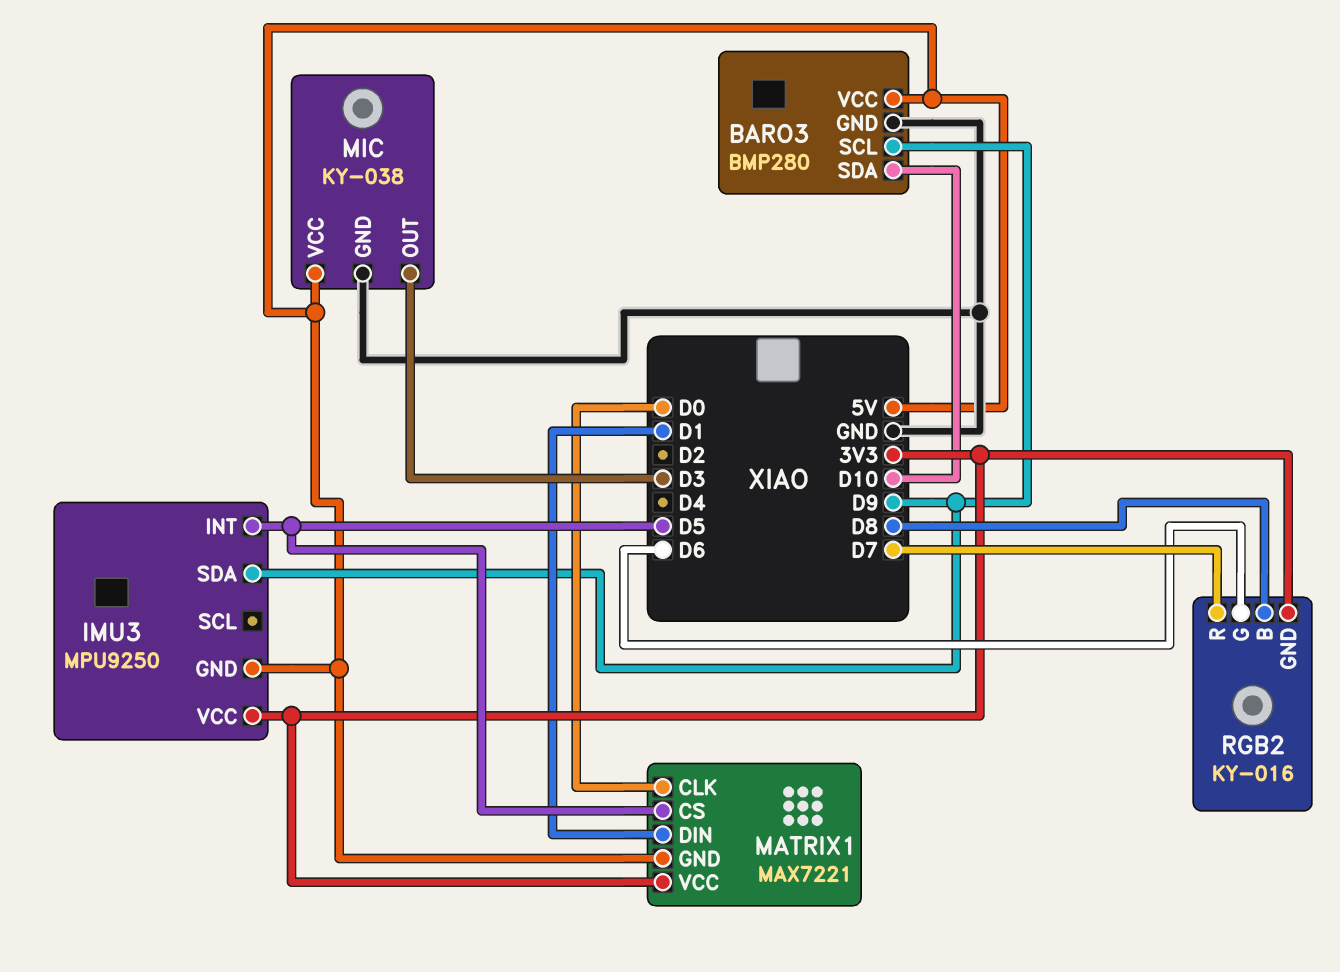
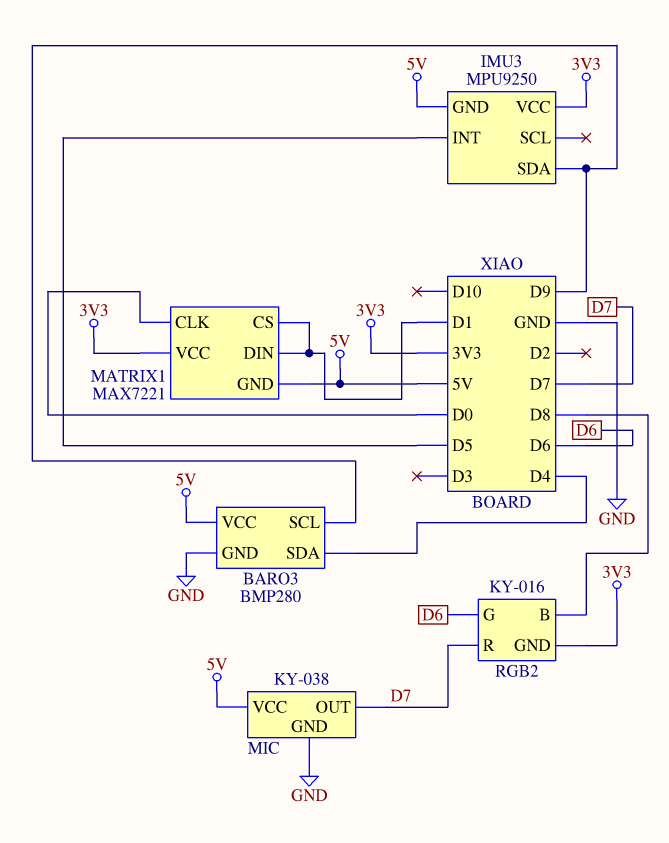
BARO3 pin SDA: D10 -> D4
MATRIX1 pin CS: D5 -> D1
MIC pin OUT: D3 -> D7

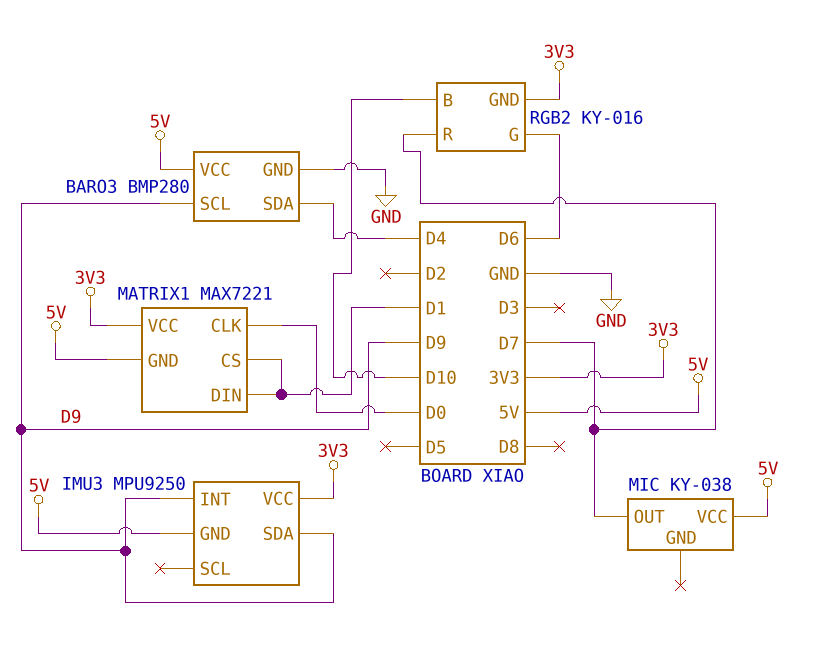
IMU3 pin INT: D5 -> D9
MIC pin GND: GND -> none
RGB2 pin B: D8 -> D10

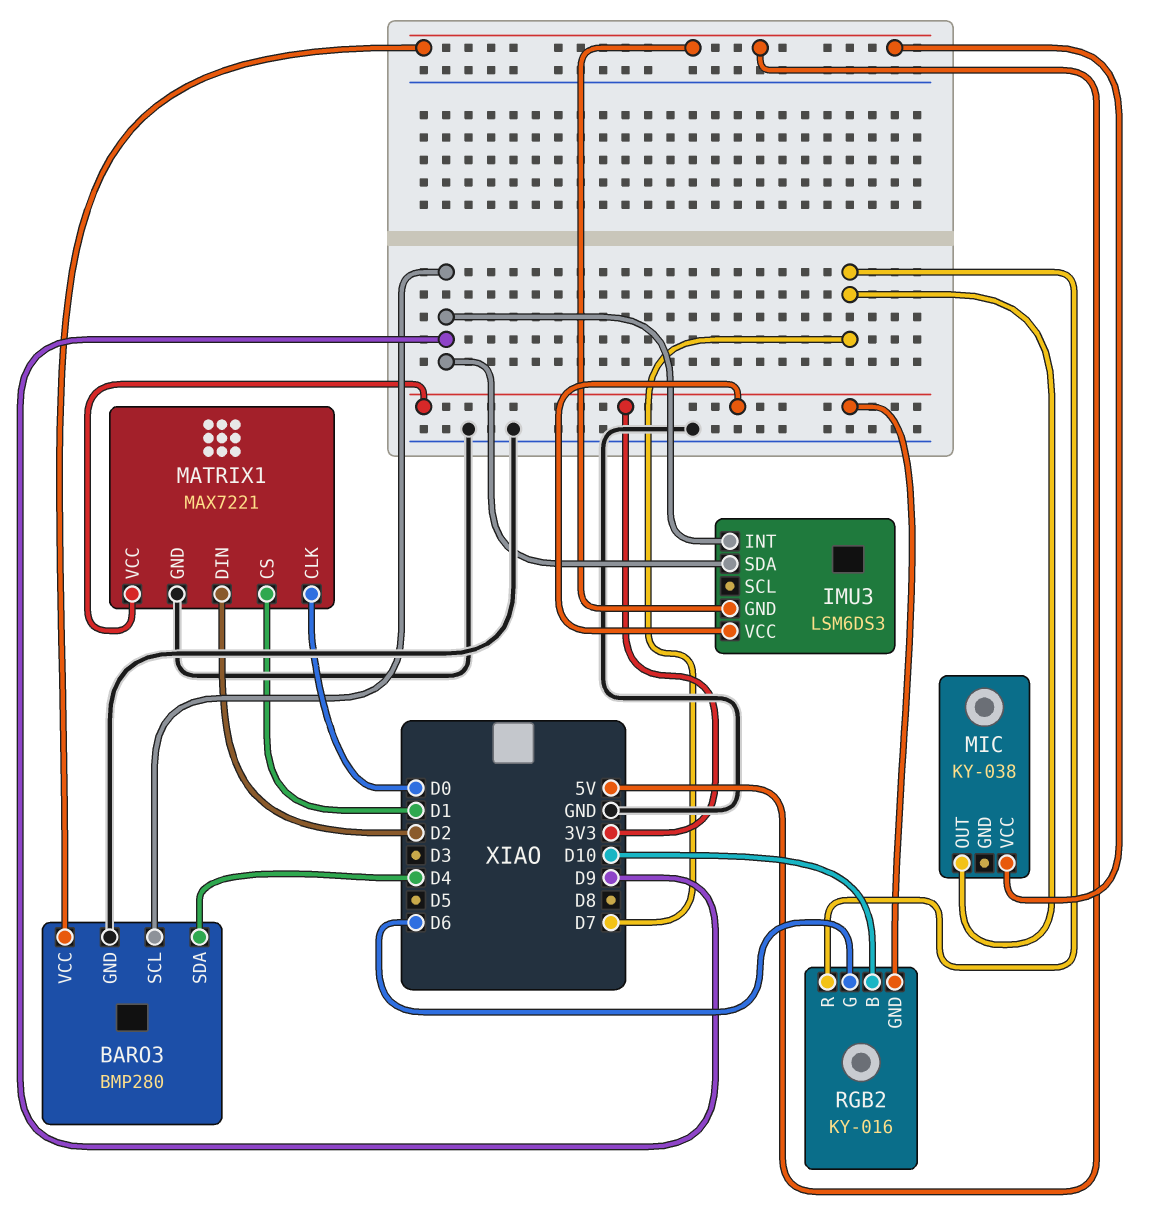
IMU3: MPU9250 -> LSM6DS3
MATRIX1 pin DIN: D1 -> D2
MATRIX1 pin GND: 5V -> GND

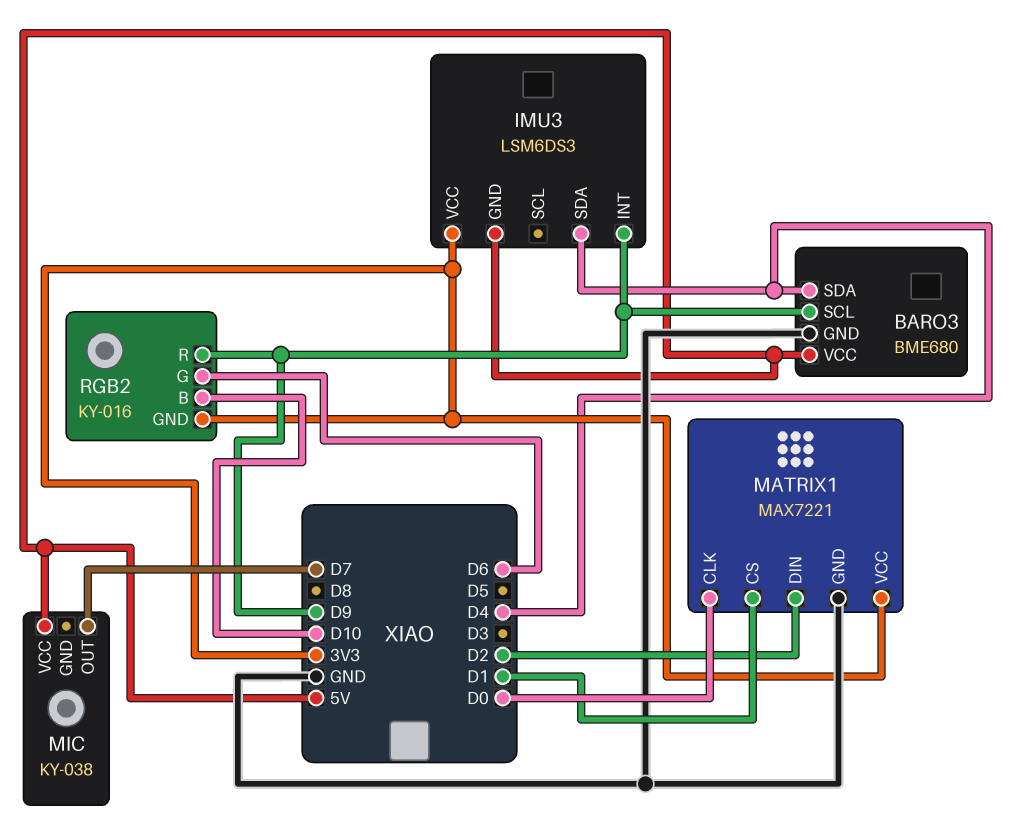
BARO3: BMP280 -> BME680
IMU3 pin SDA: D9 -> D4
RGB2 pin R: D7 -> D9

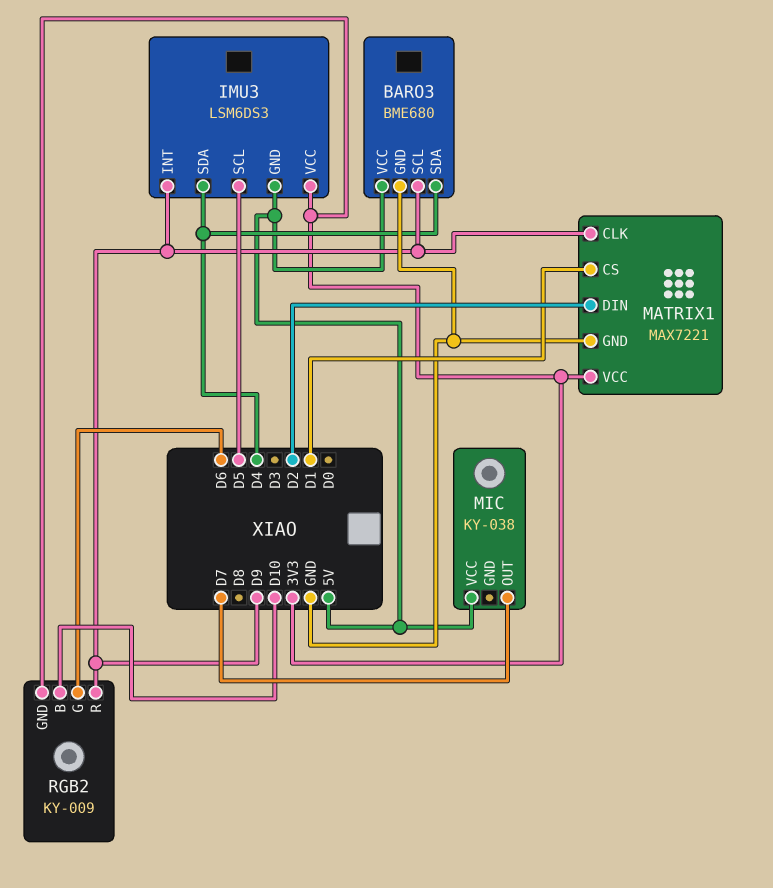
IMU3 pin SCL: none -> D5
MATRIX1 pin CLK: D0 -> D9
RGB2: KY-016 -> KY-009

